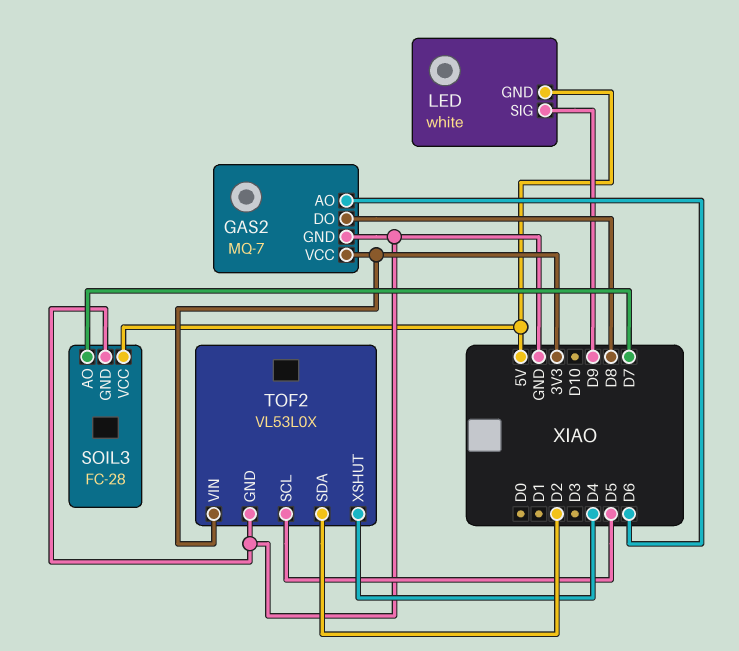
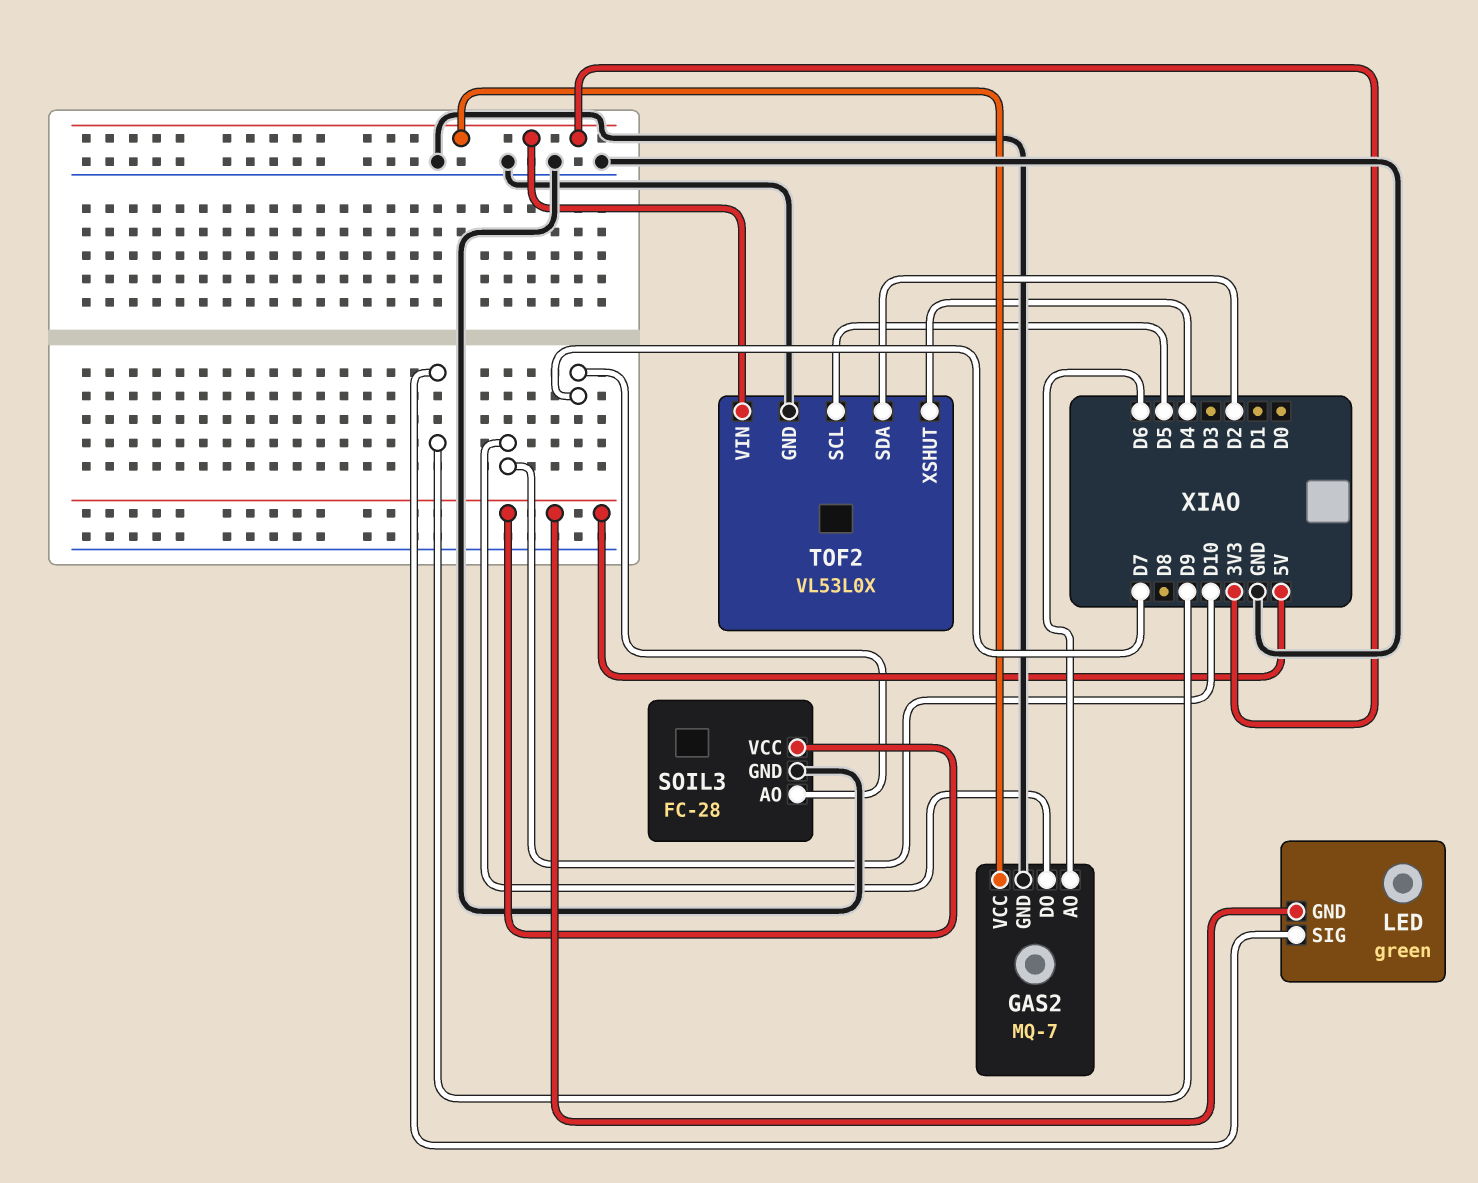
GAS2 pin DO: D8 -> D10
LED: white -> green

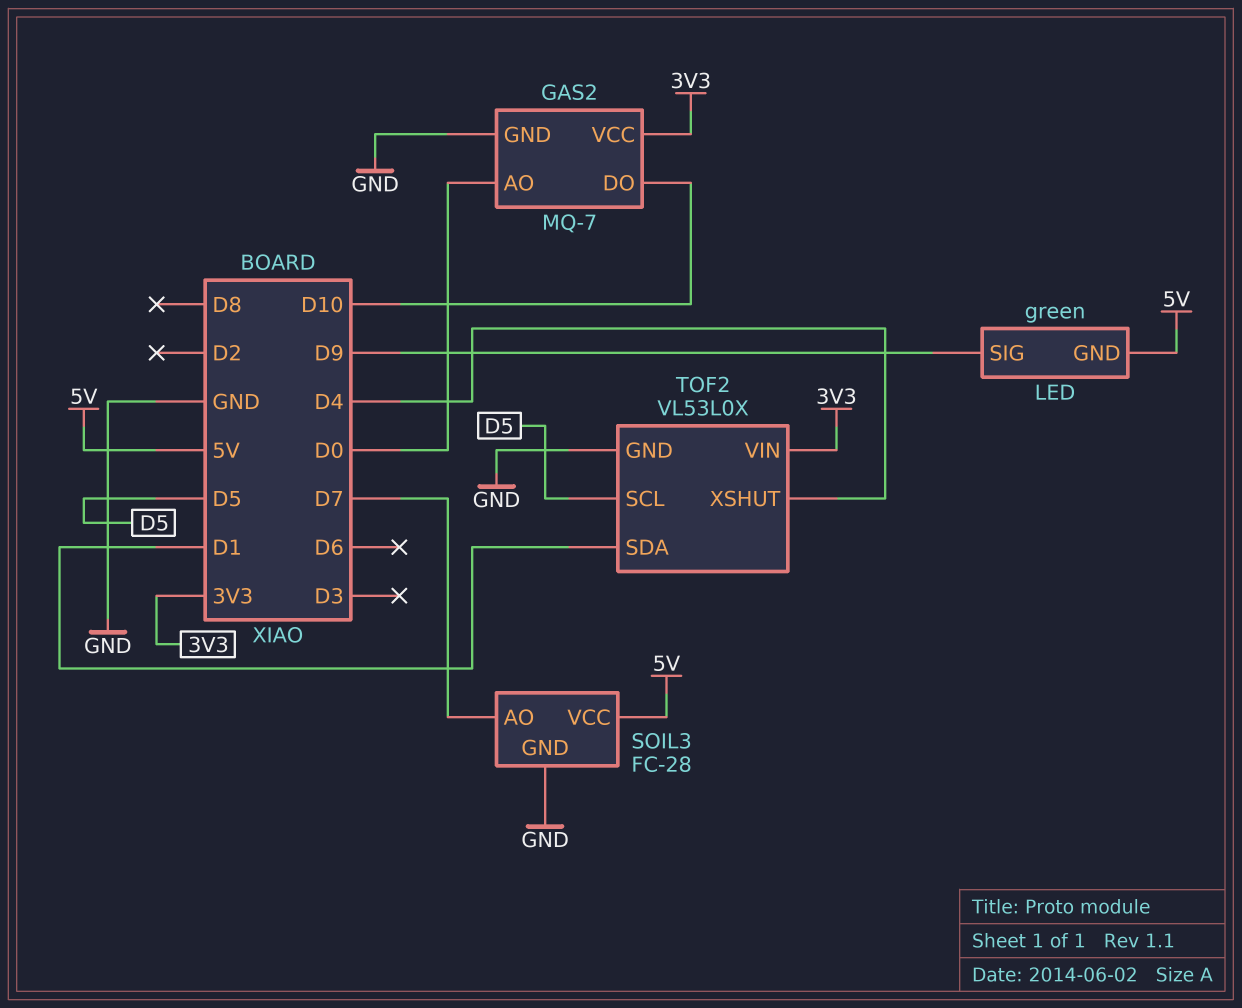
GAS2 pin AO: D6 -> D0
TOF2 pin SDA: D2 -> D1

